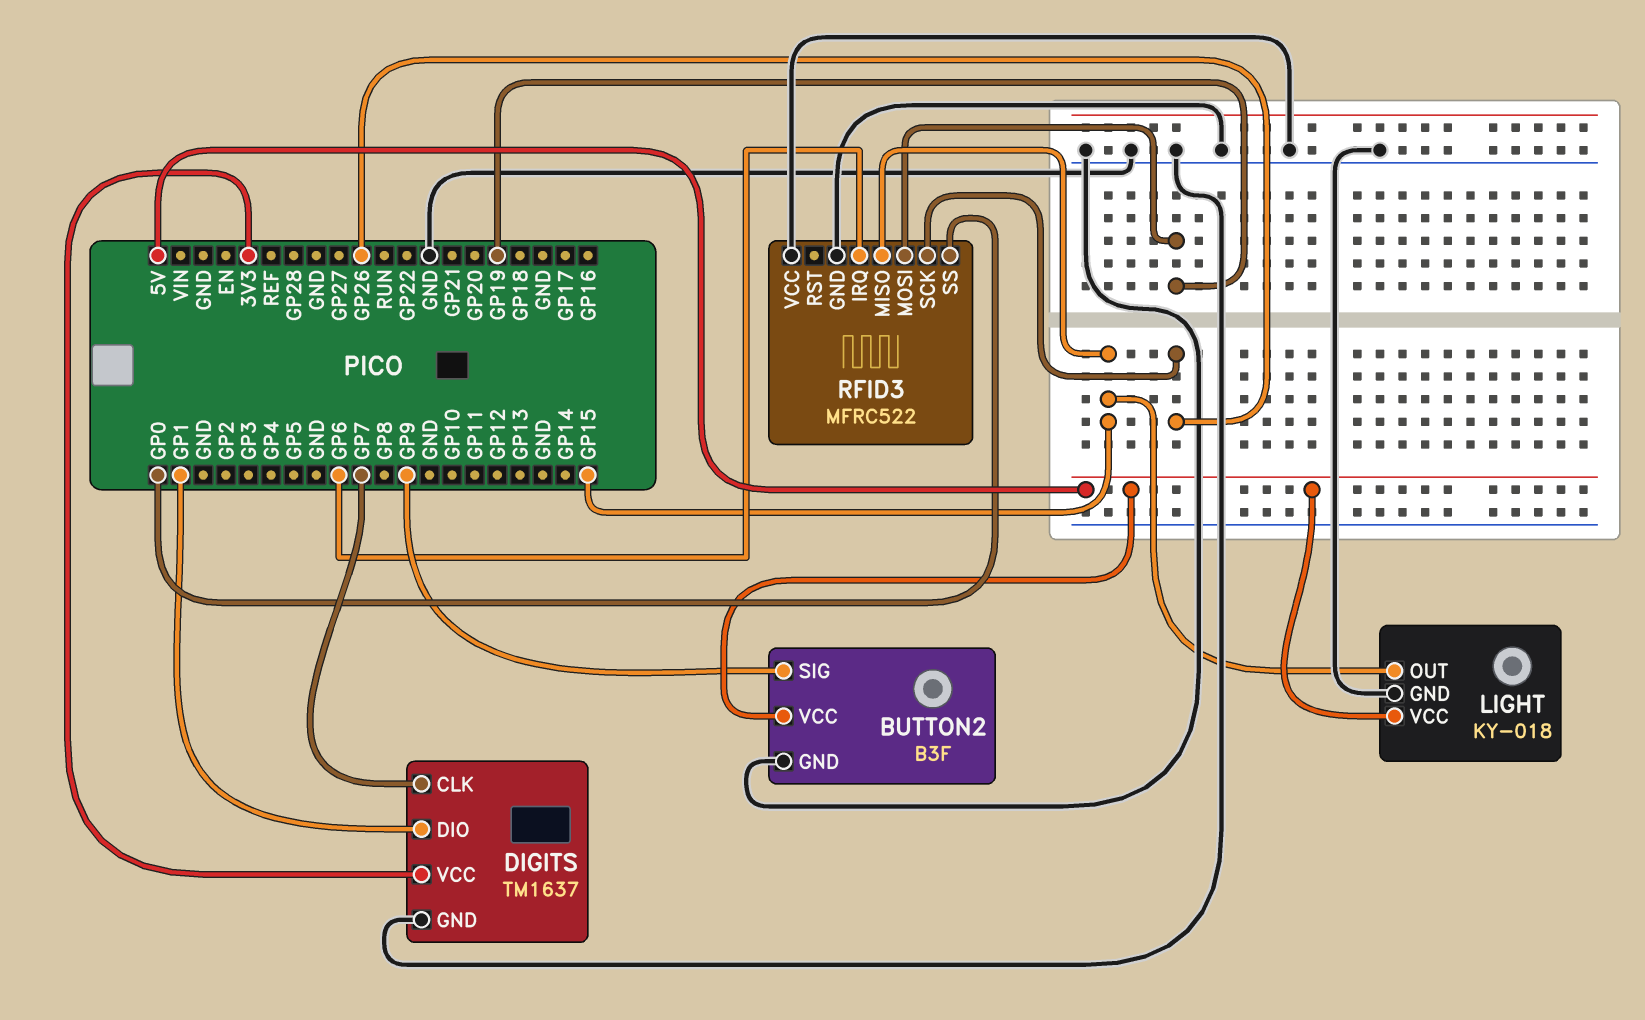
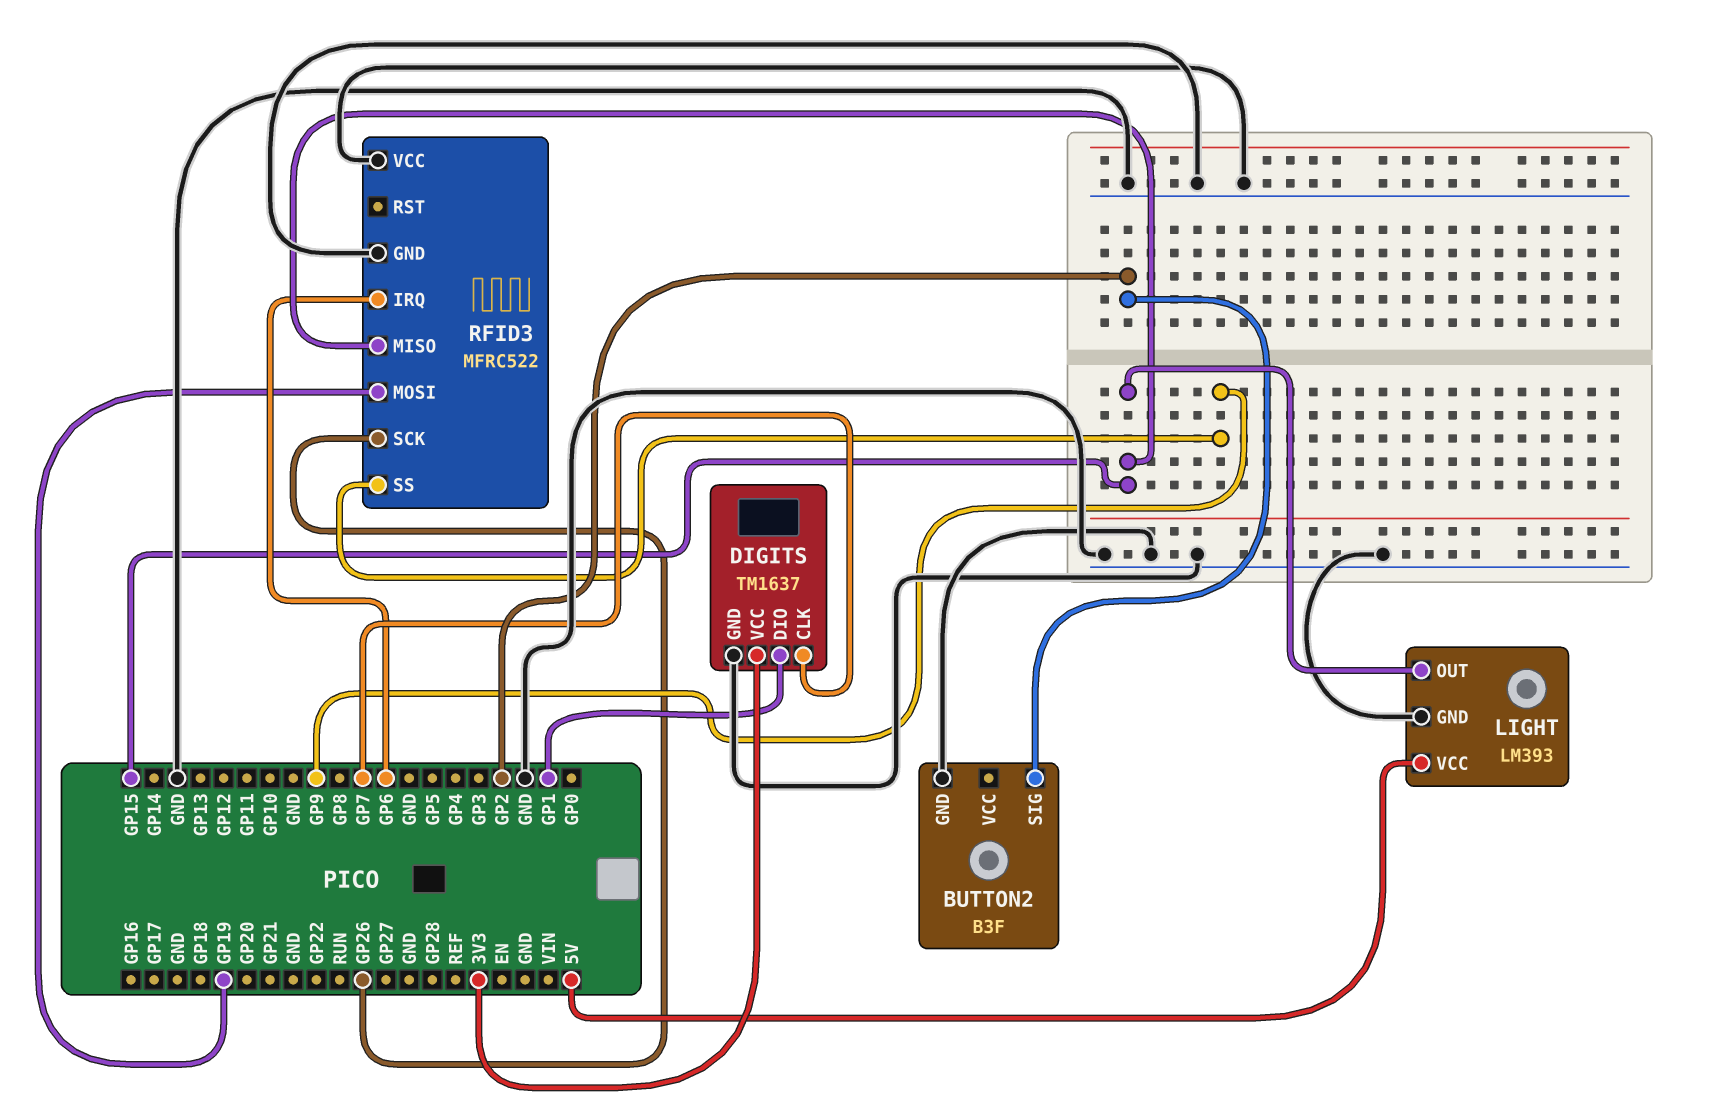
BUTTON2 pin SIG: GP9 -> GP2
BUTTON2 pin VCC: 5V -> none
LIGHT: KY-018 -> LM393
RFID3 pin SS: GP0 -> GP9

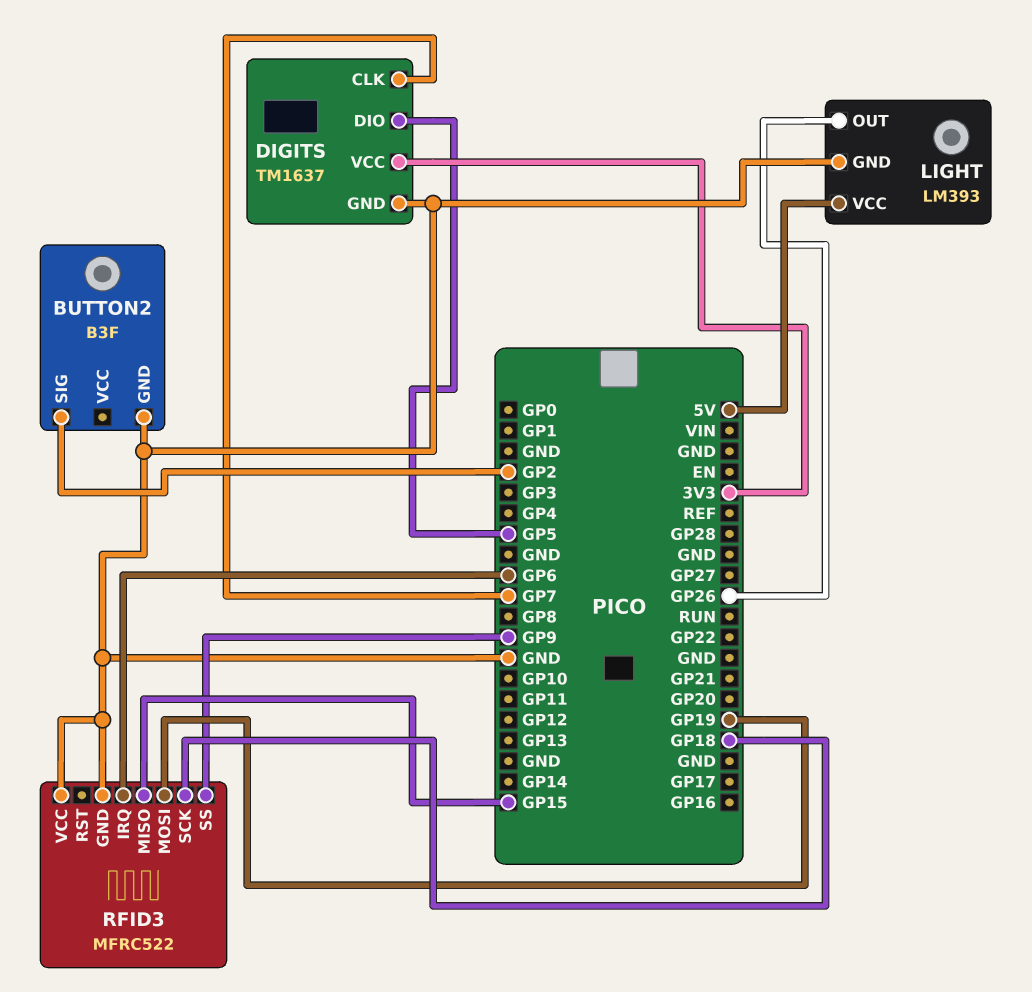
DIGITS pin DIO: GP1 -> GP5
LIGHT pin OUT: GP15 -> GP26
RFID3 pin SCK: GP26 -> GP18

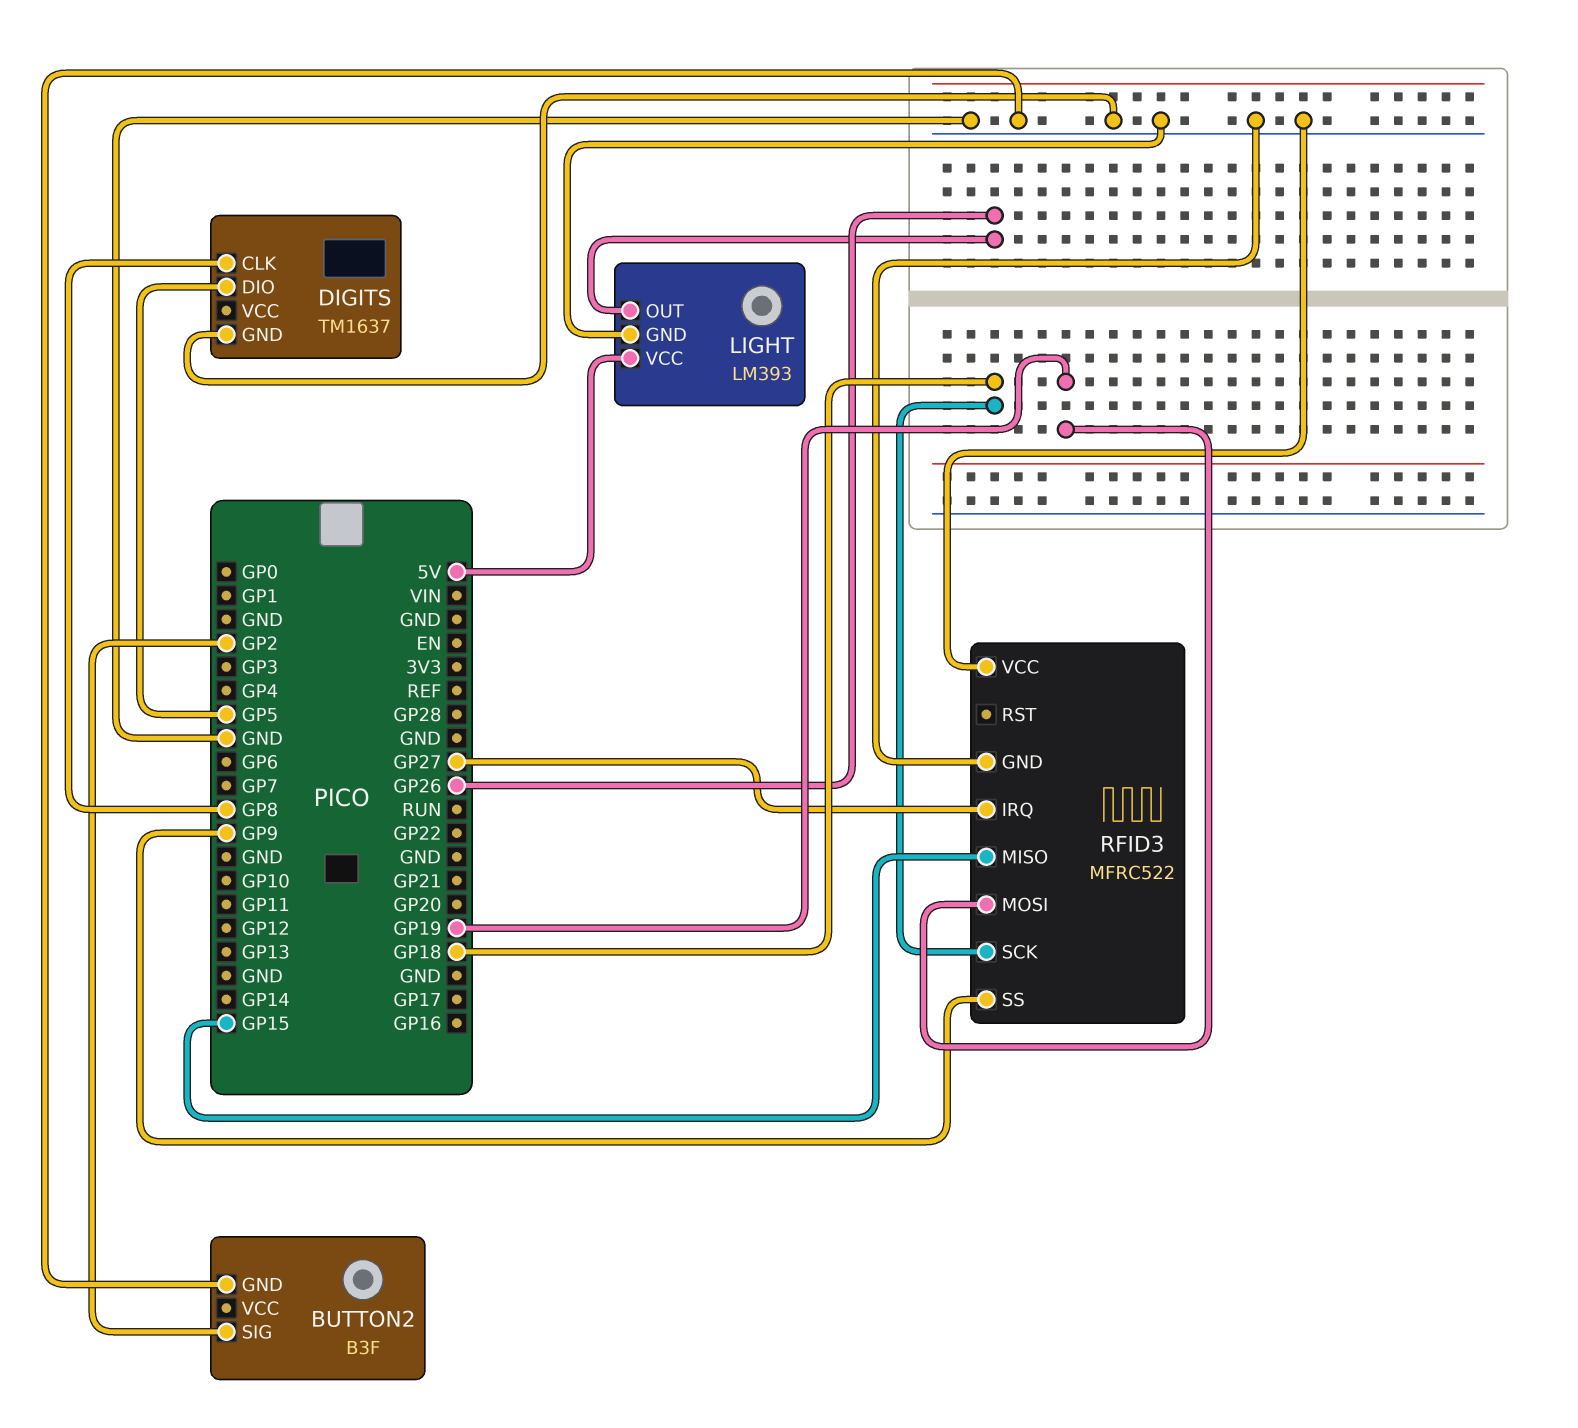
DIGITS pin CLK: GP7 -> GP8
DIGITS pin VCC: 3V3 -> none
RFID3 pin IRQ: GP6 -> GP27

